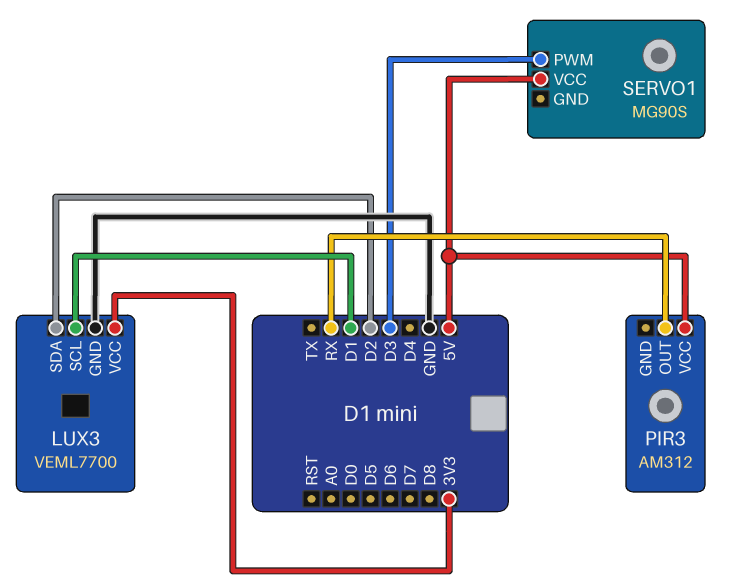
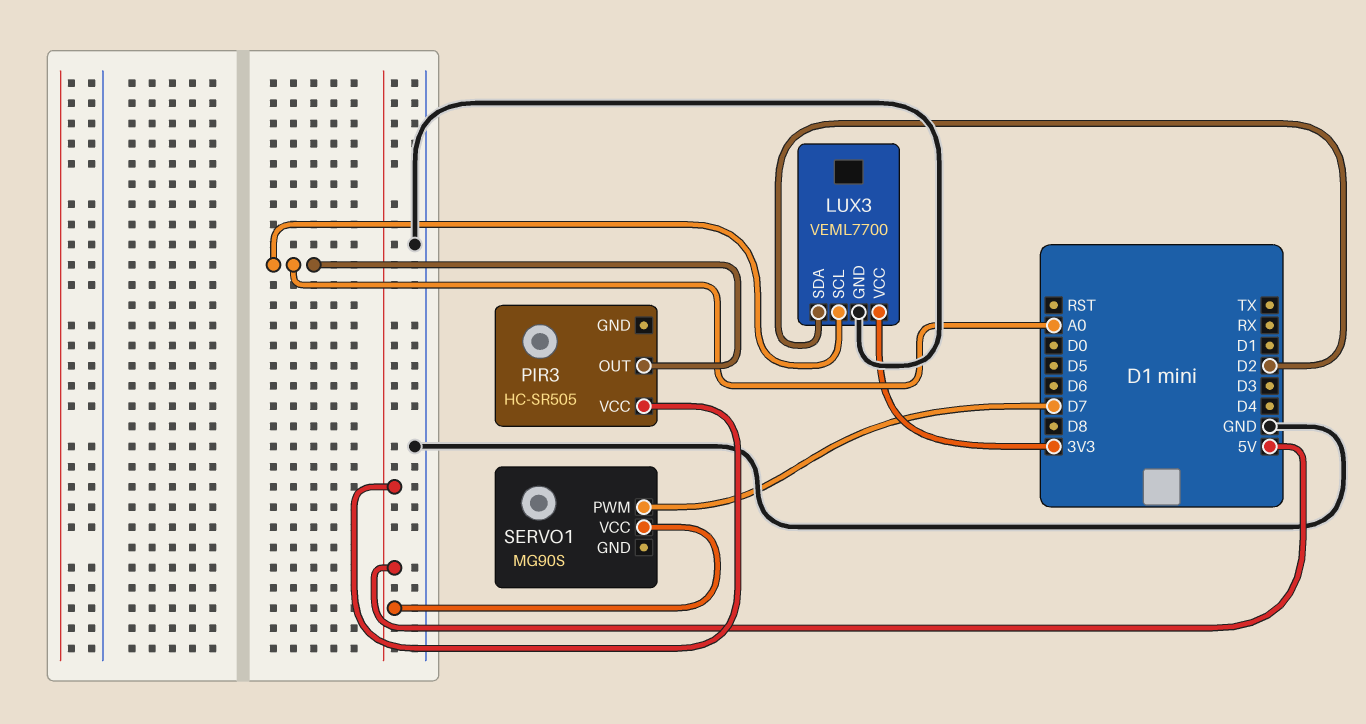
LUX3 pin SCL: D1 -> A0
PIR3: AM312 -> HC-SR505
PIR3 pin OUT: RX -> A0
SERVO1 pin PWM: D3 -> D7

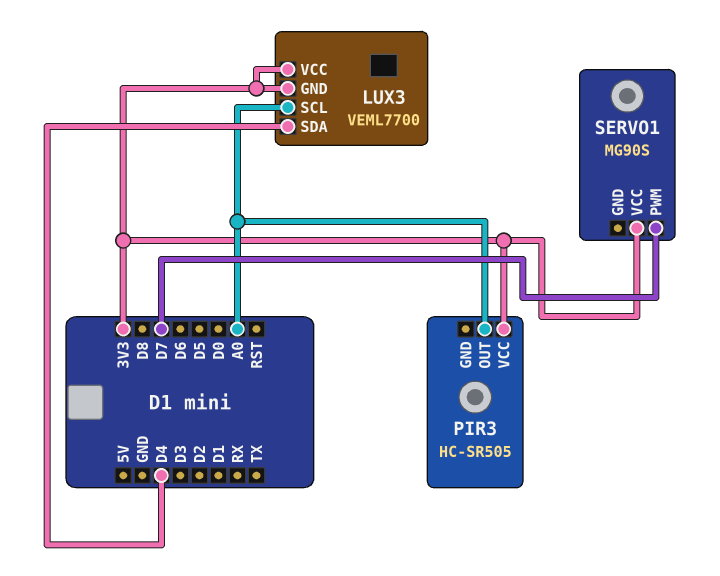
LUX3 pin GND: GND -> 3V3
LUX3 pin SDA: D2 -> D4
PIR3 pin VCC: 5V -> 3V3
SERVO1 pin VCC: 5V -> 3V3

